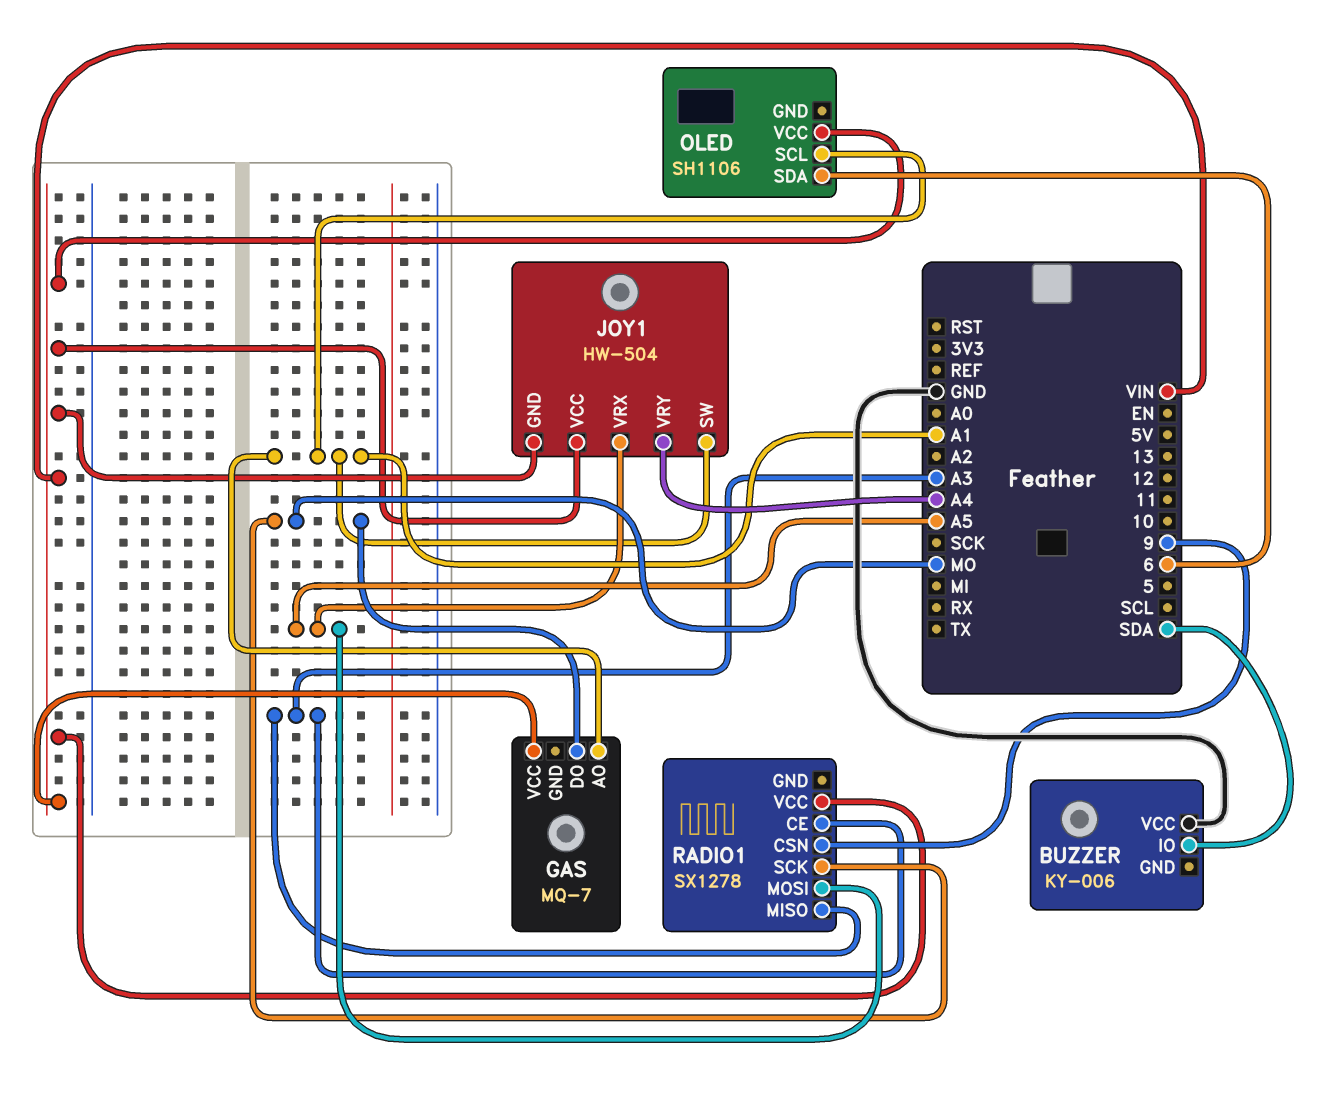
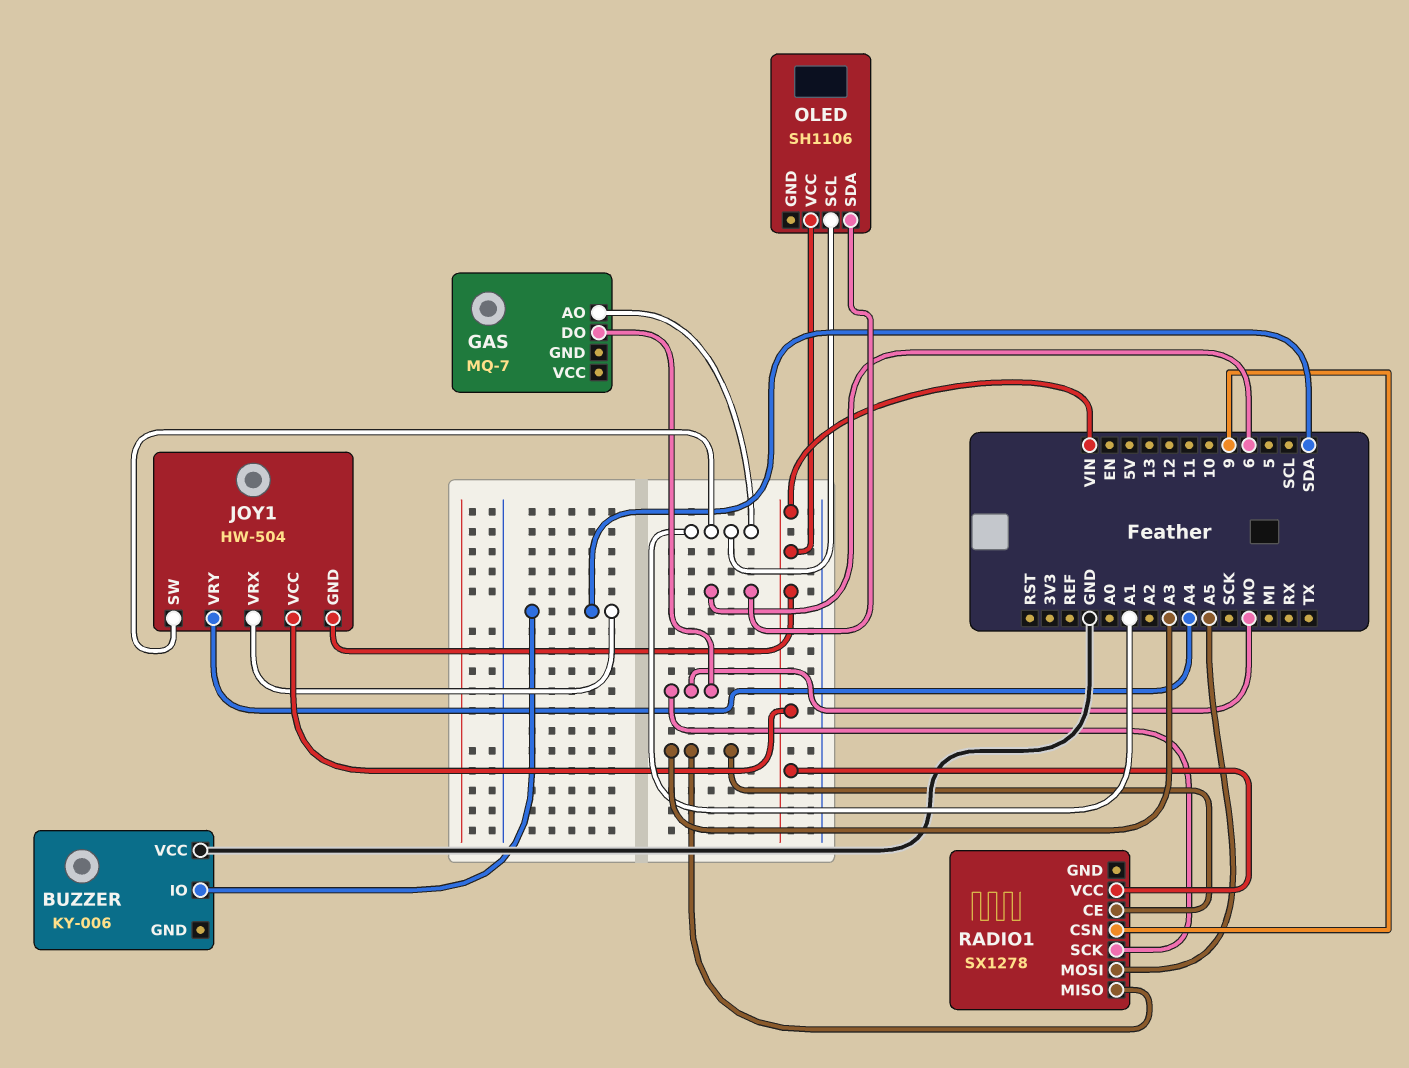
GAS pin VCC: VIN -> none
JOY1 pin VRX: A5 -> SDA

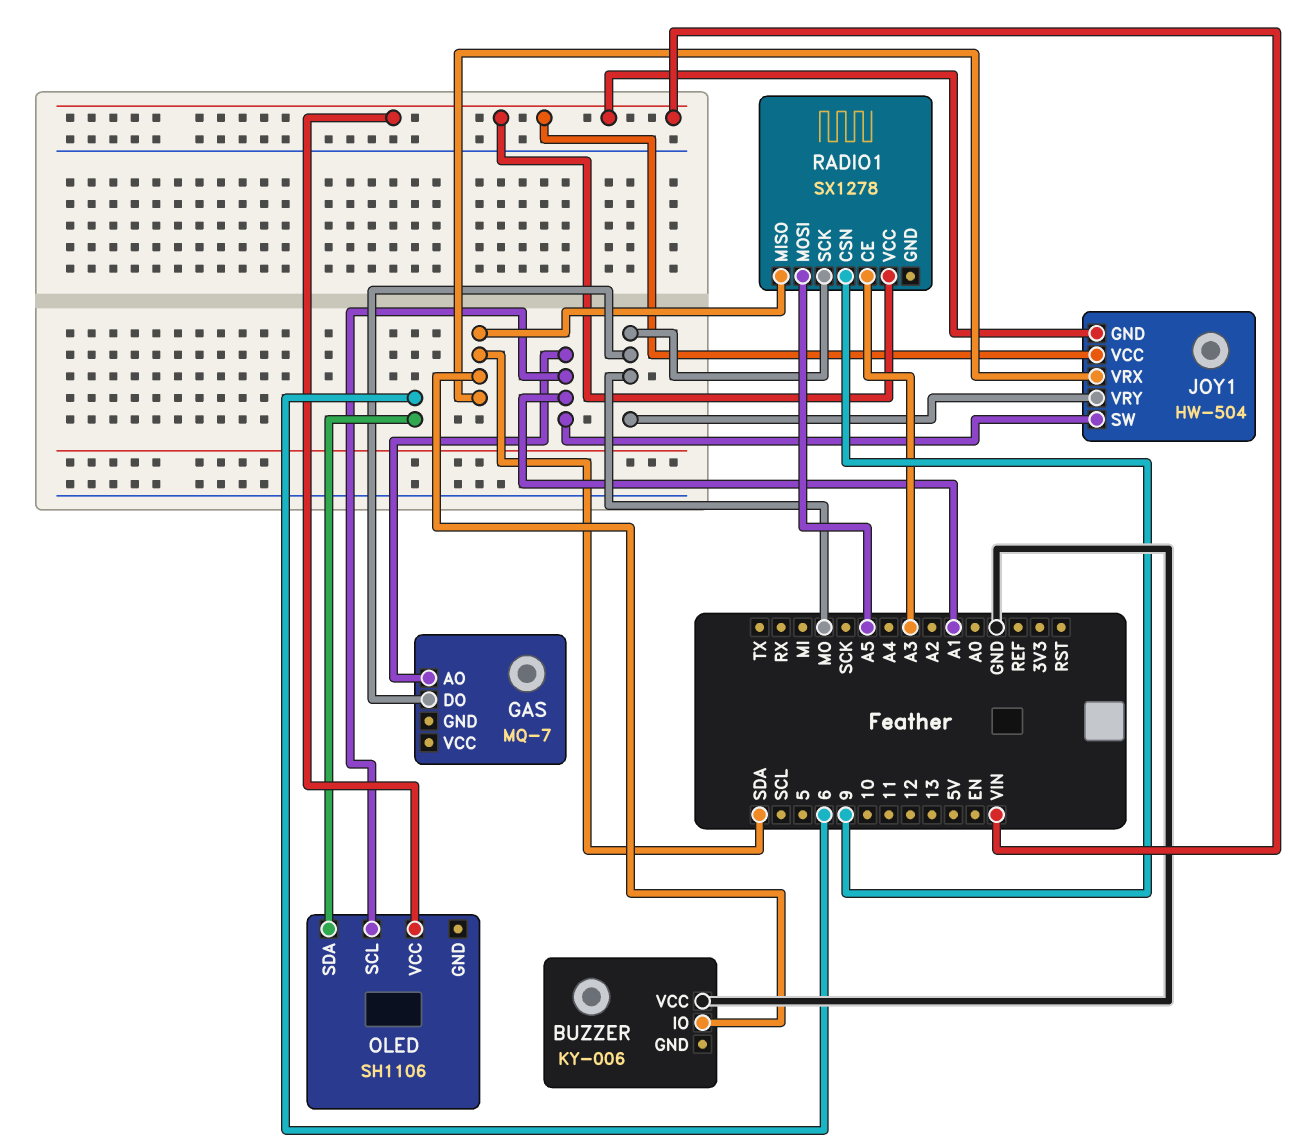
JOY1 pin VRY: A4 -> MO
RADIO1 pin MISO: A3 -> SDA

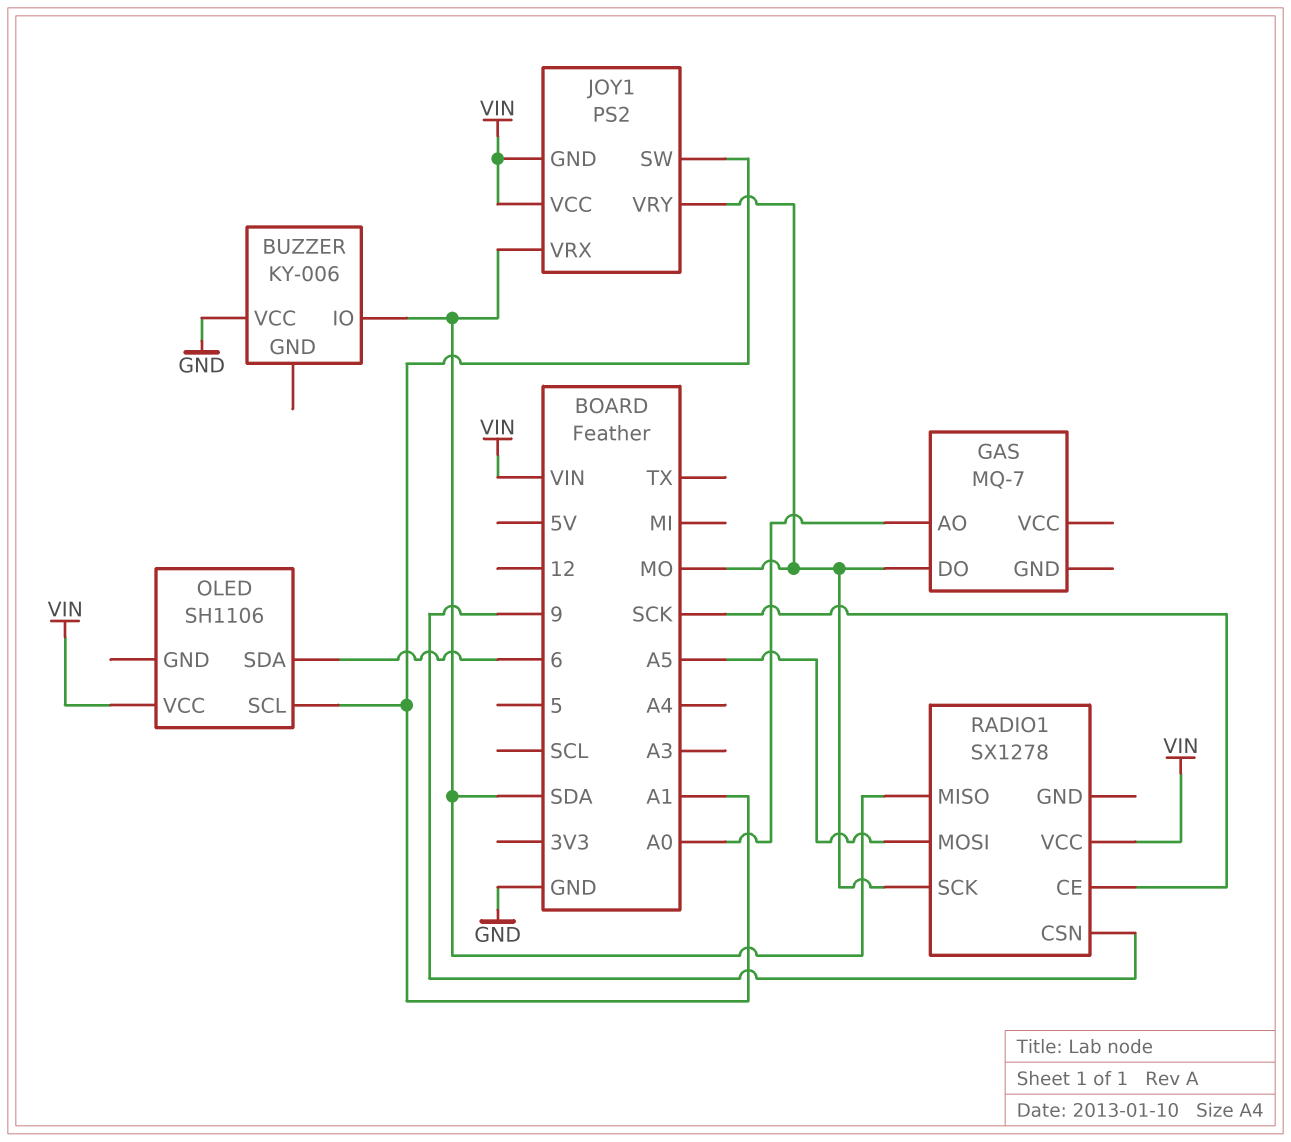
GAS pin AO: A1 -> A0
JOY1: HW-504 -> PS2
RADIO1 pin CE: A3 -> SCK

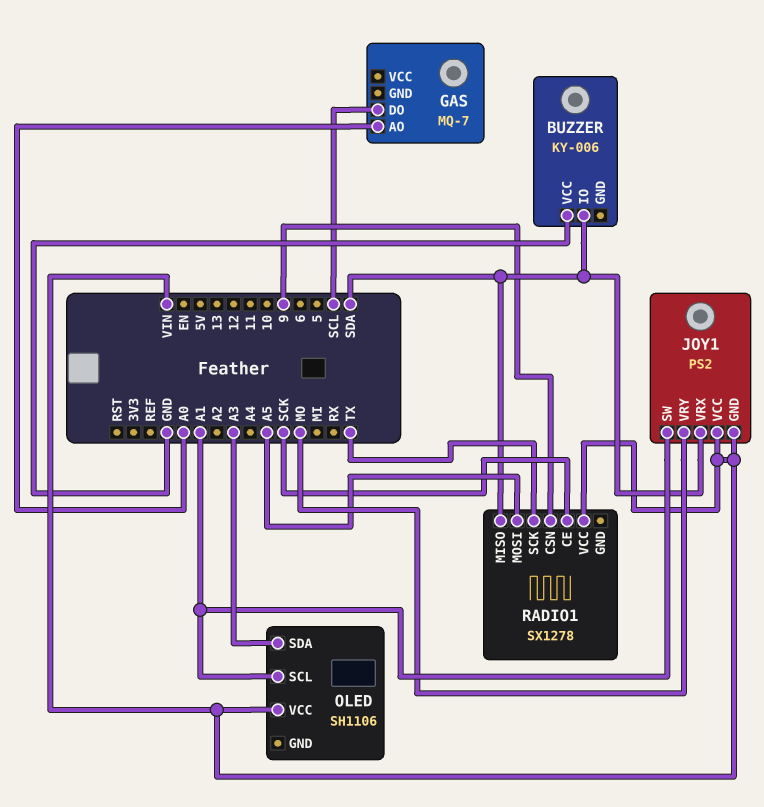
GAS pin DO: MO -> SCL
OLED pin SDA: 6 -> A3
RADIO1 pin SCK: MO -> TX

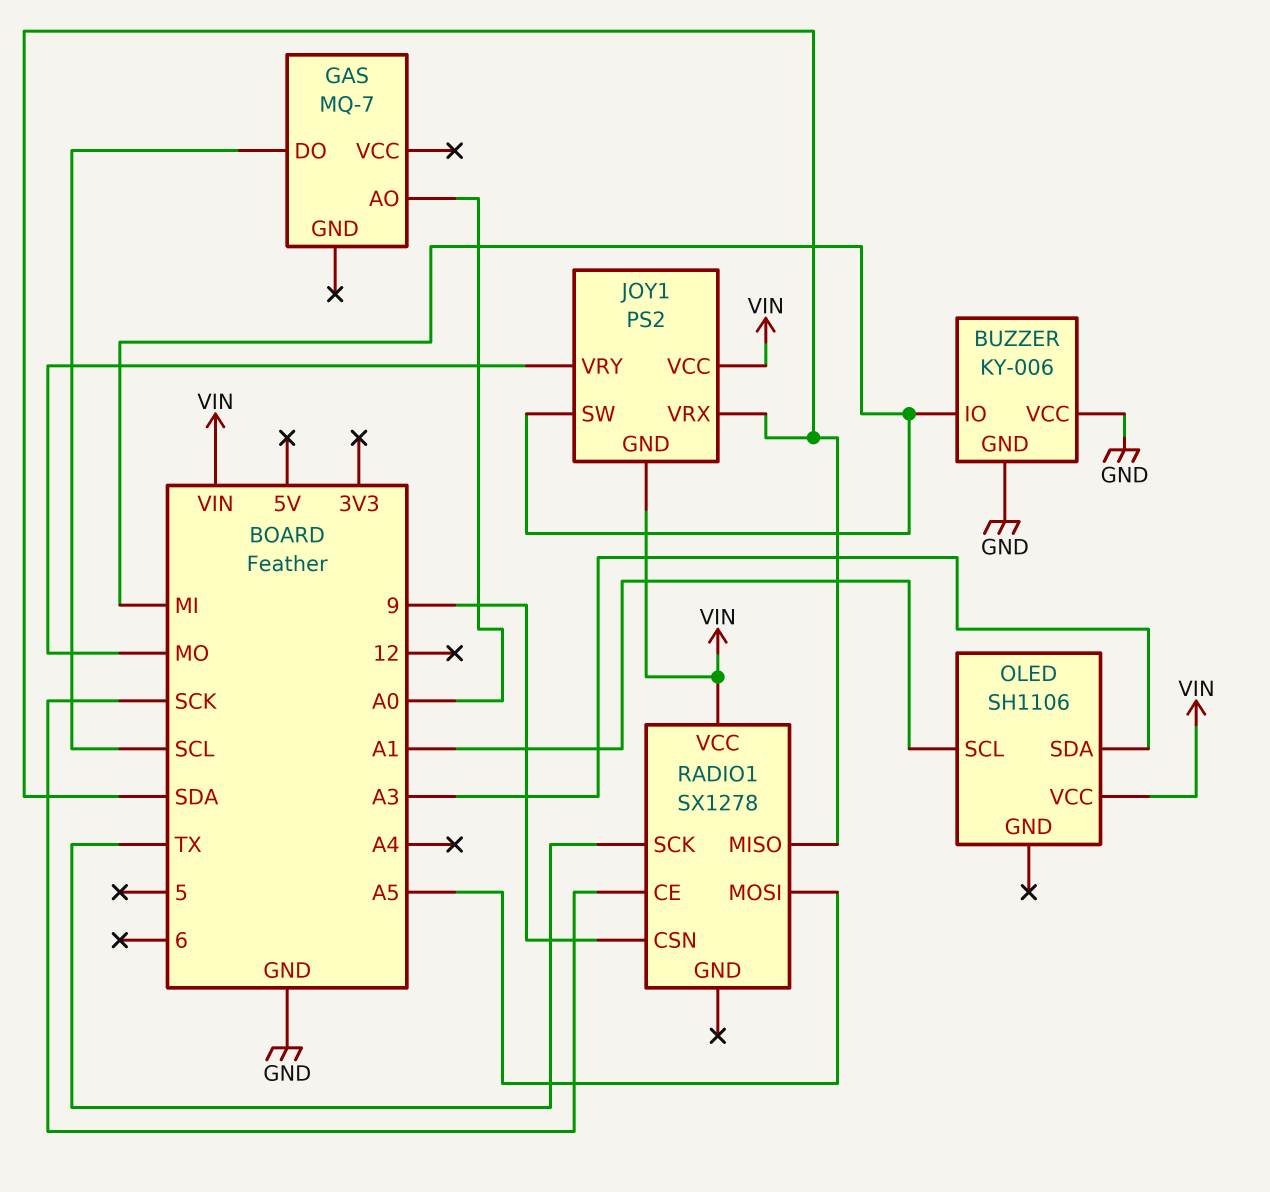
BUZZER pin GND: none -> GND
BUZZER pin IO: SDA -> MI
JOY1 pin SW: A1 -> MI

